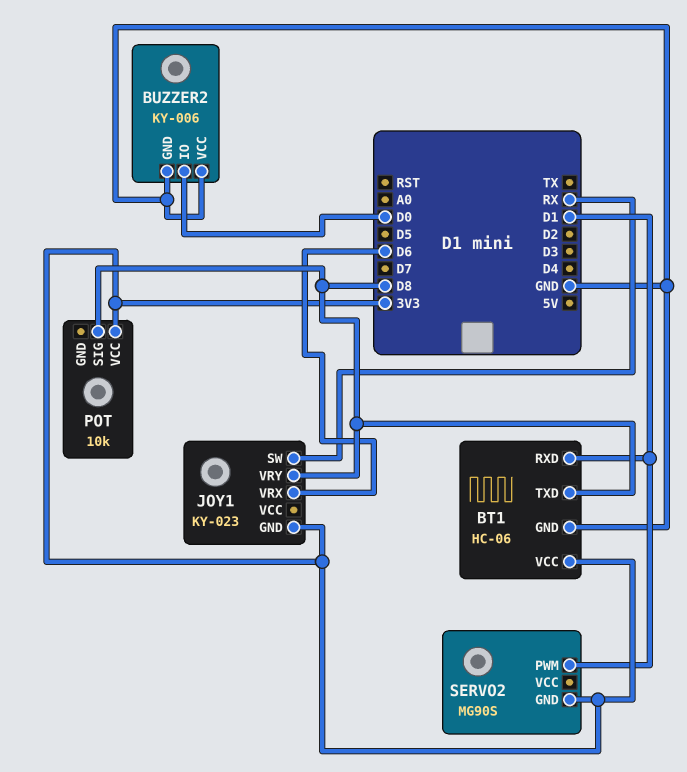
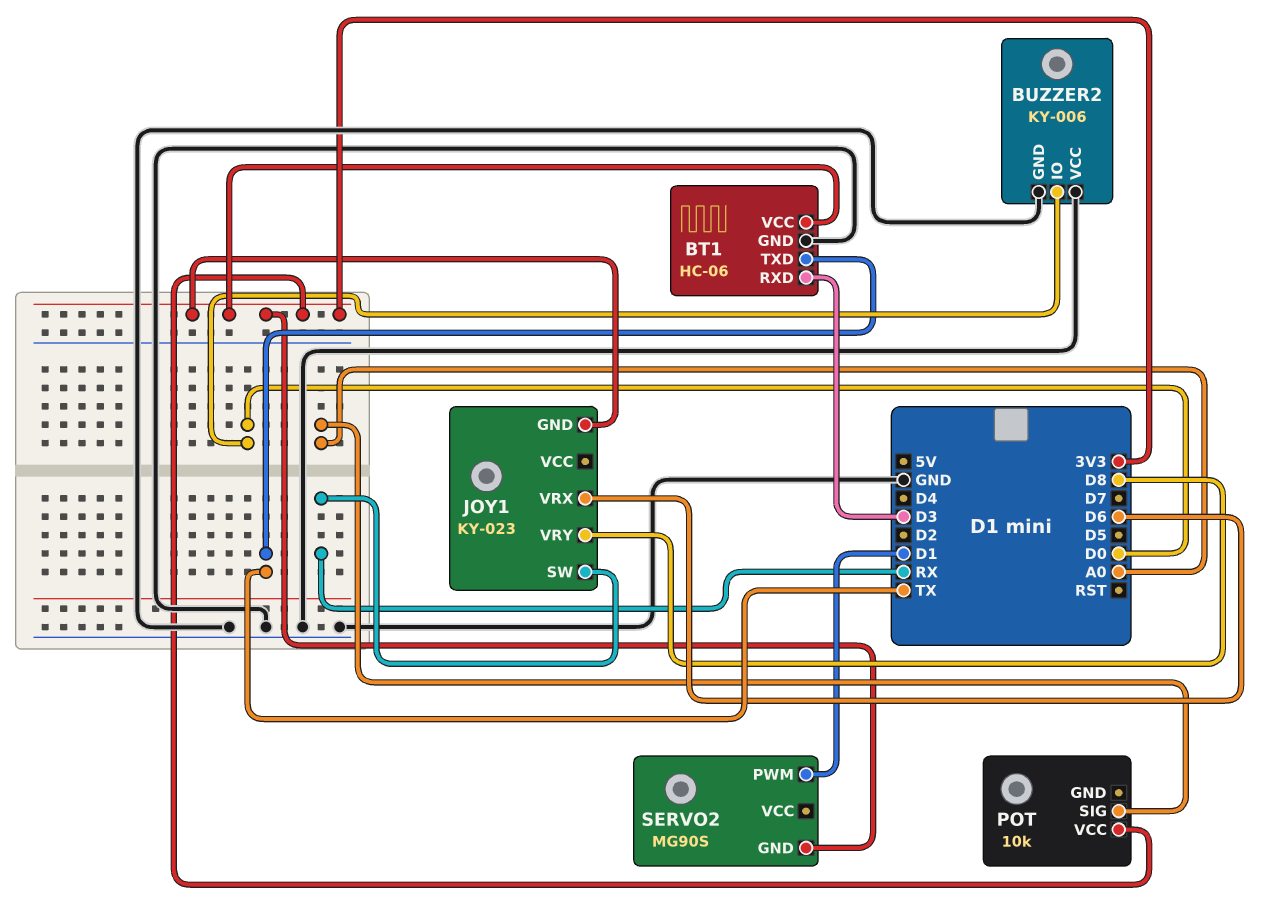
BT1 pin RXD: D1 -> D3
BT1 pin TXD: D8 -> TX
POT pin SIG: D8 -> A0

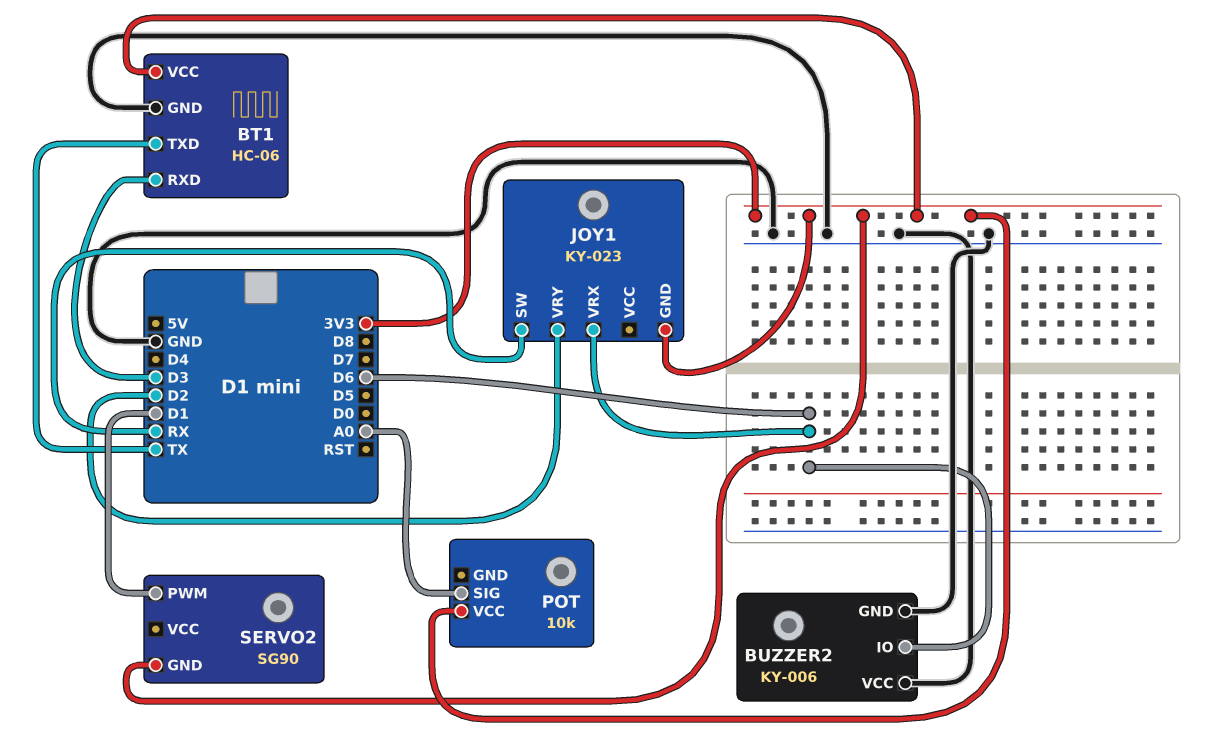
BUZZER2 pin IO: D0 -> D6
JOY1 pin VRY: D8 -> D2
SERVO2: MG90S -> SG90

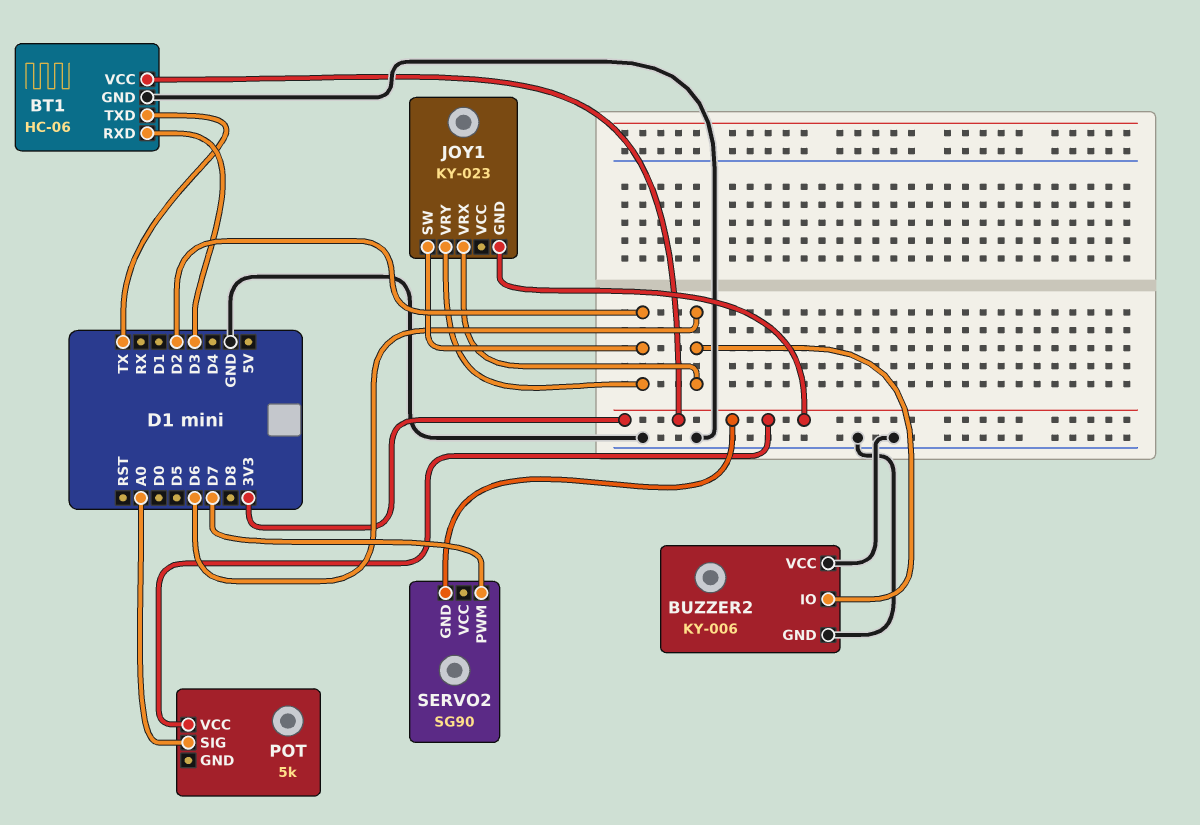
JOY1 pin SW: RX -> D2
POT: 10k -> 5k
SERVO2 pin PWM: D1 -> D7

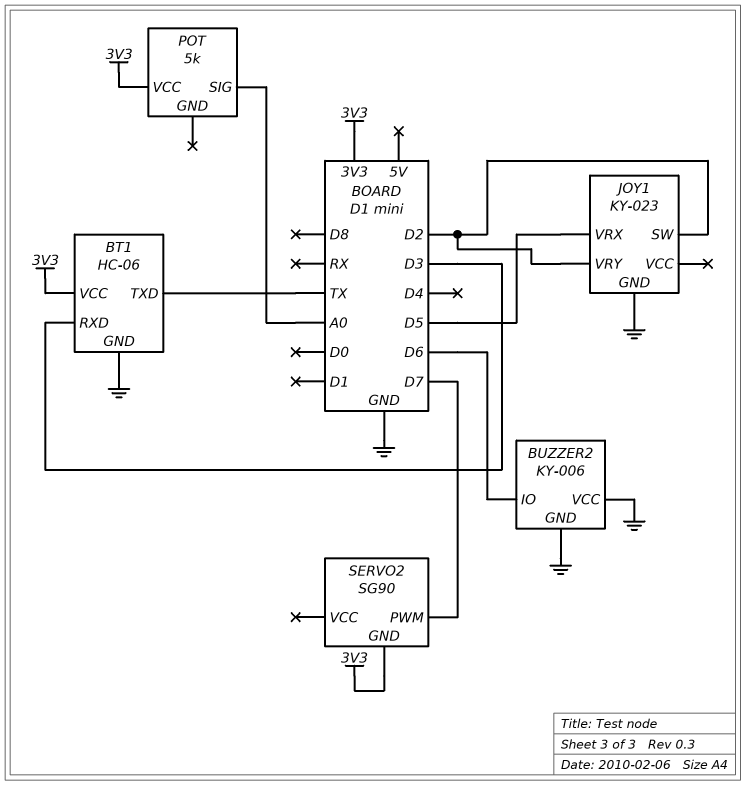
JOY1 pin GND: 3V3 -> GND
JOY1 pin VRX: D6 -> D5

